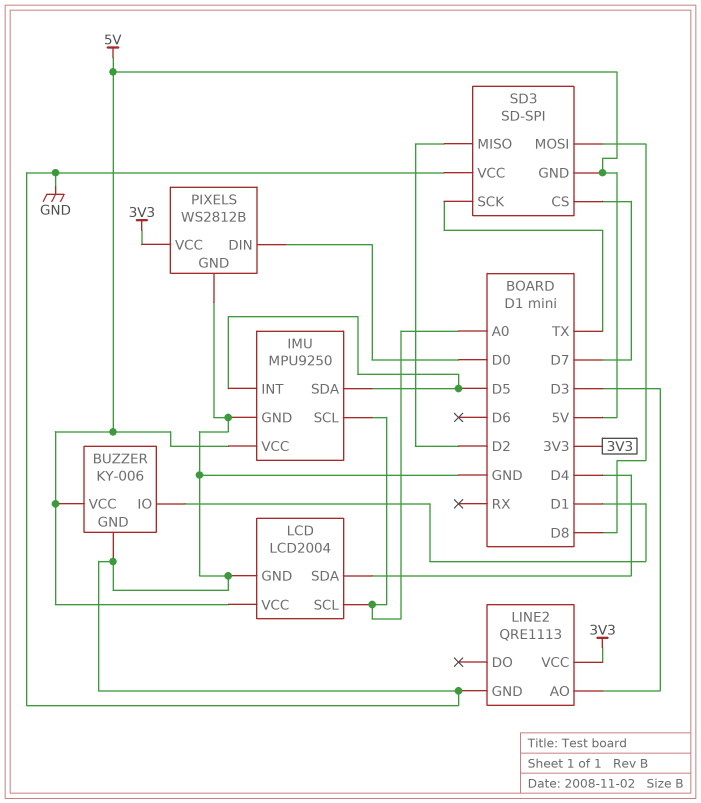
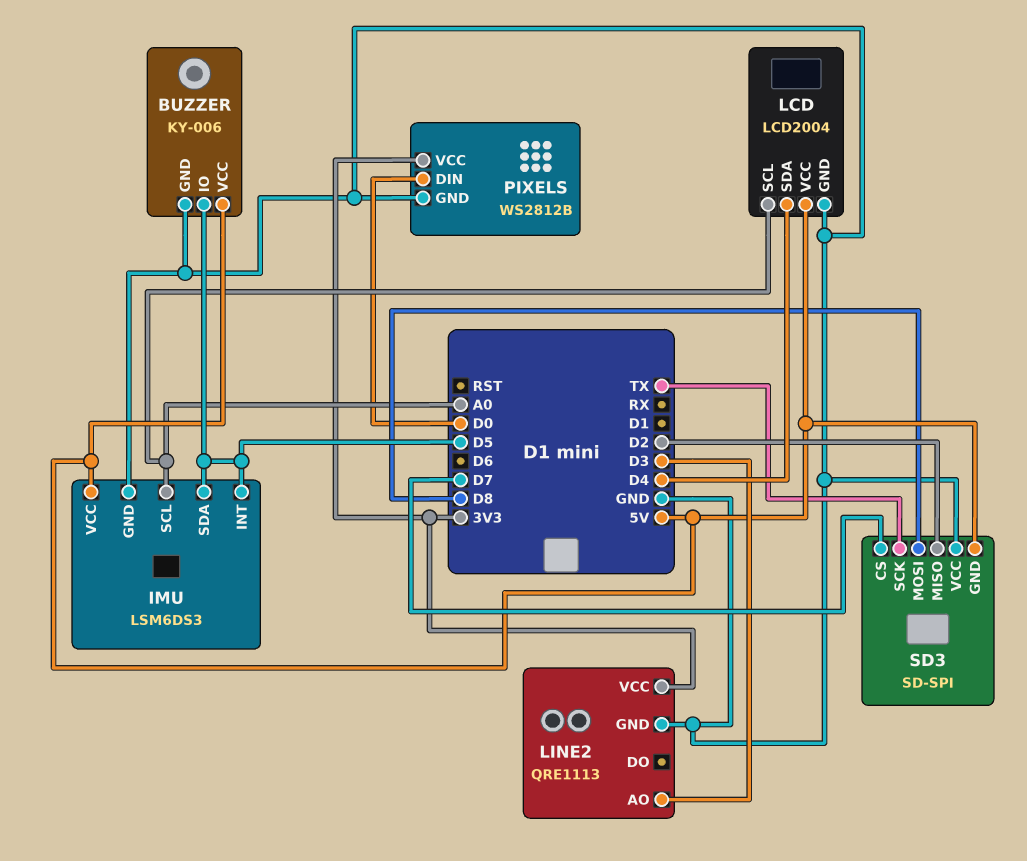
BUZZER pin IO: D1 -> D5
IMU: MPU9250 -> LSM6DS3

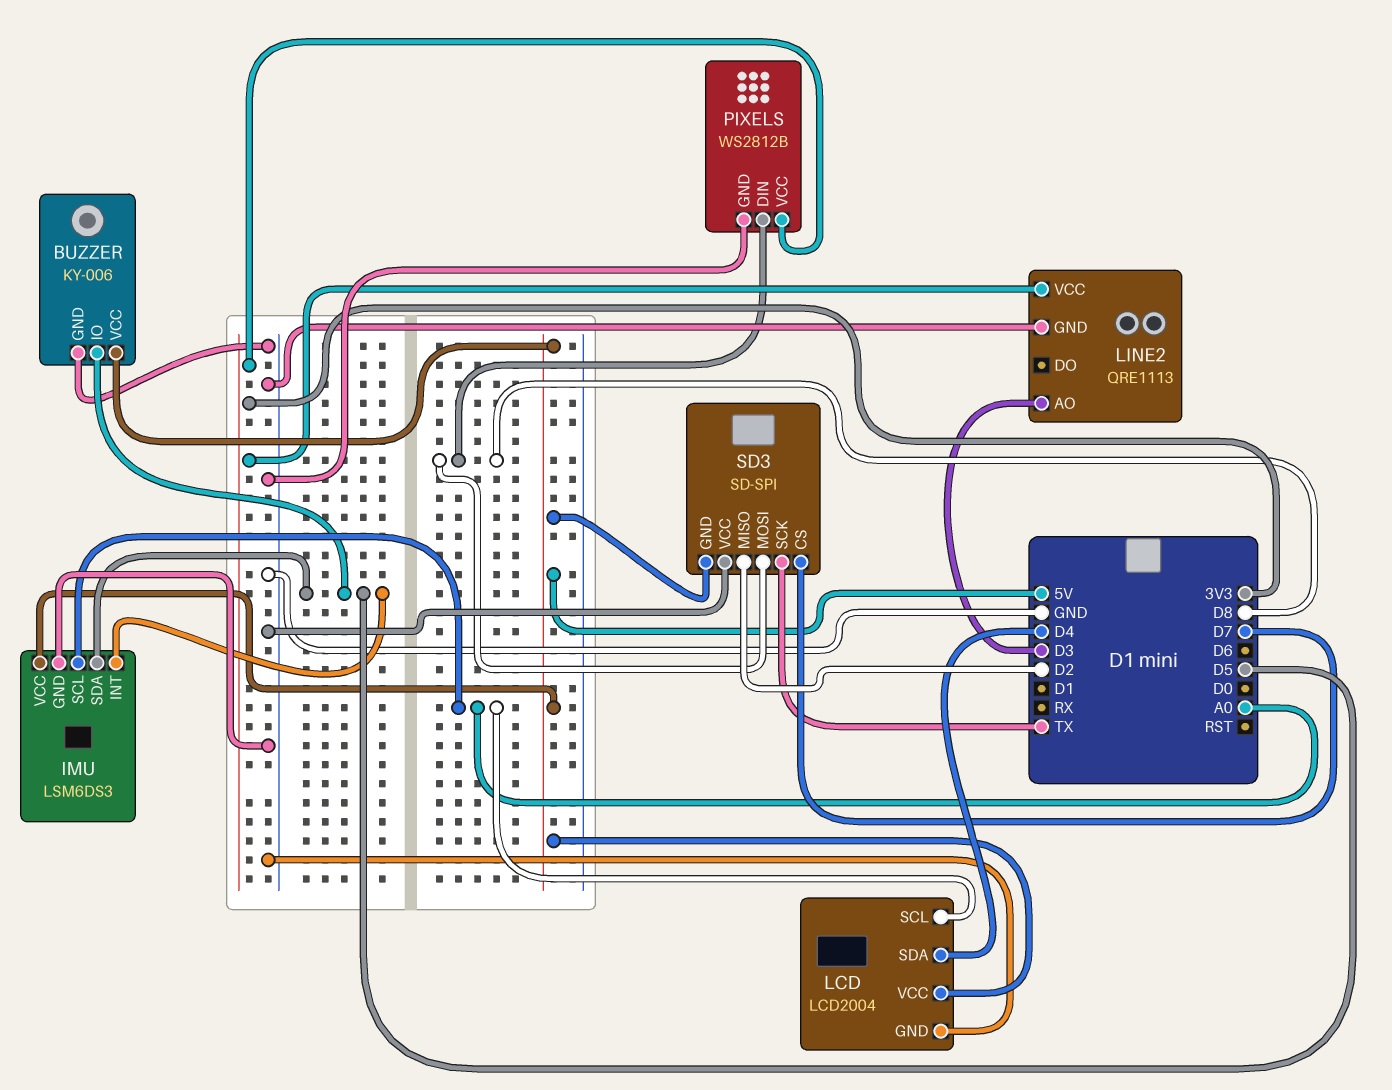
PIXELS pin DIN: D0 -> D8

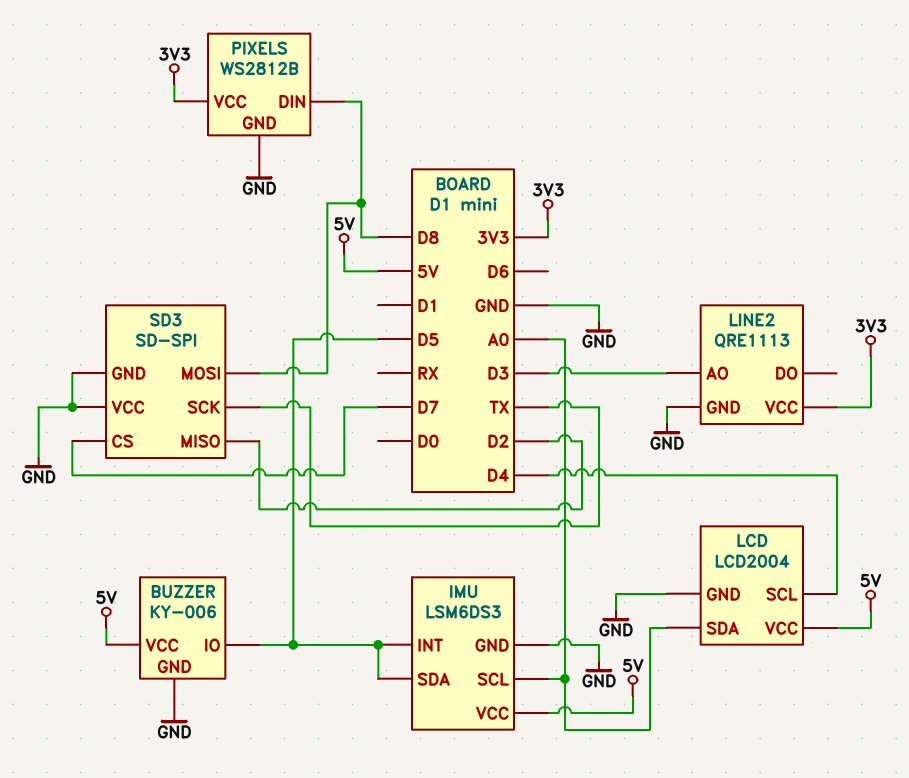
LCD pin SCL: A0 -> D4
LCD pin SDA: D4 -> A0
SD3 pin GND: 5V -> GND

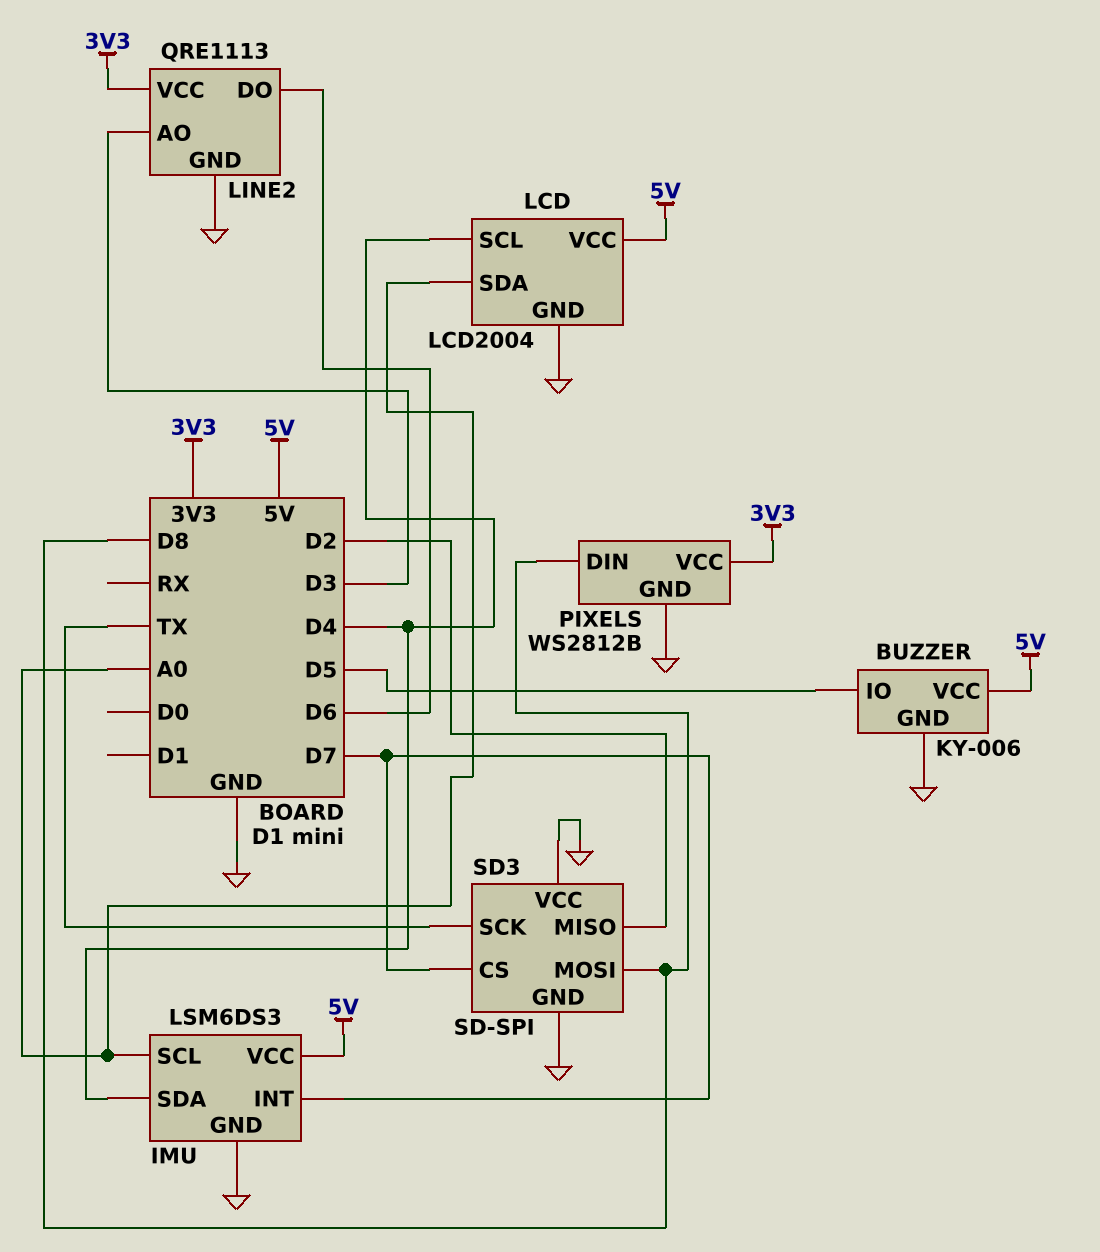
IMU pin INT: D5 -> D7
IMU pin SDA: D5 -> D4
LINE2 pin DO: none -> D6

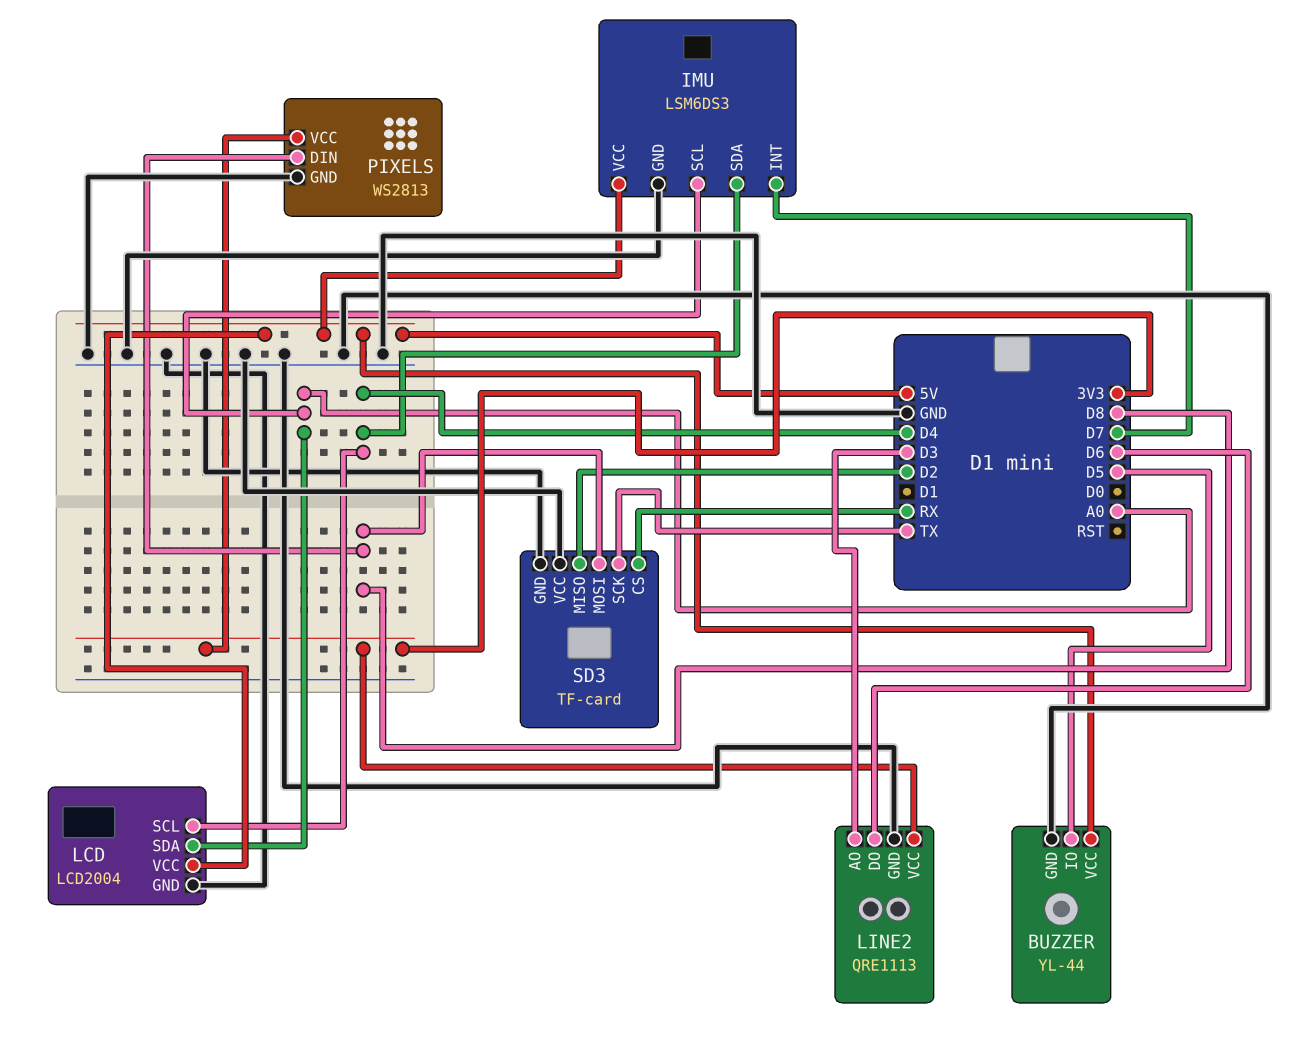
BUZZER: KY-006 -> YL-44
PIXELS: WS2812B -> WS2813
SD3: SD-SPI -> TF-card
SD3 pin CS: D7 -> RX

